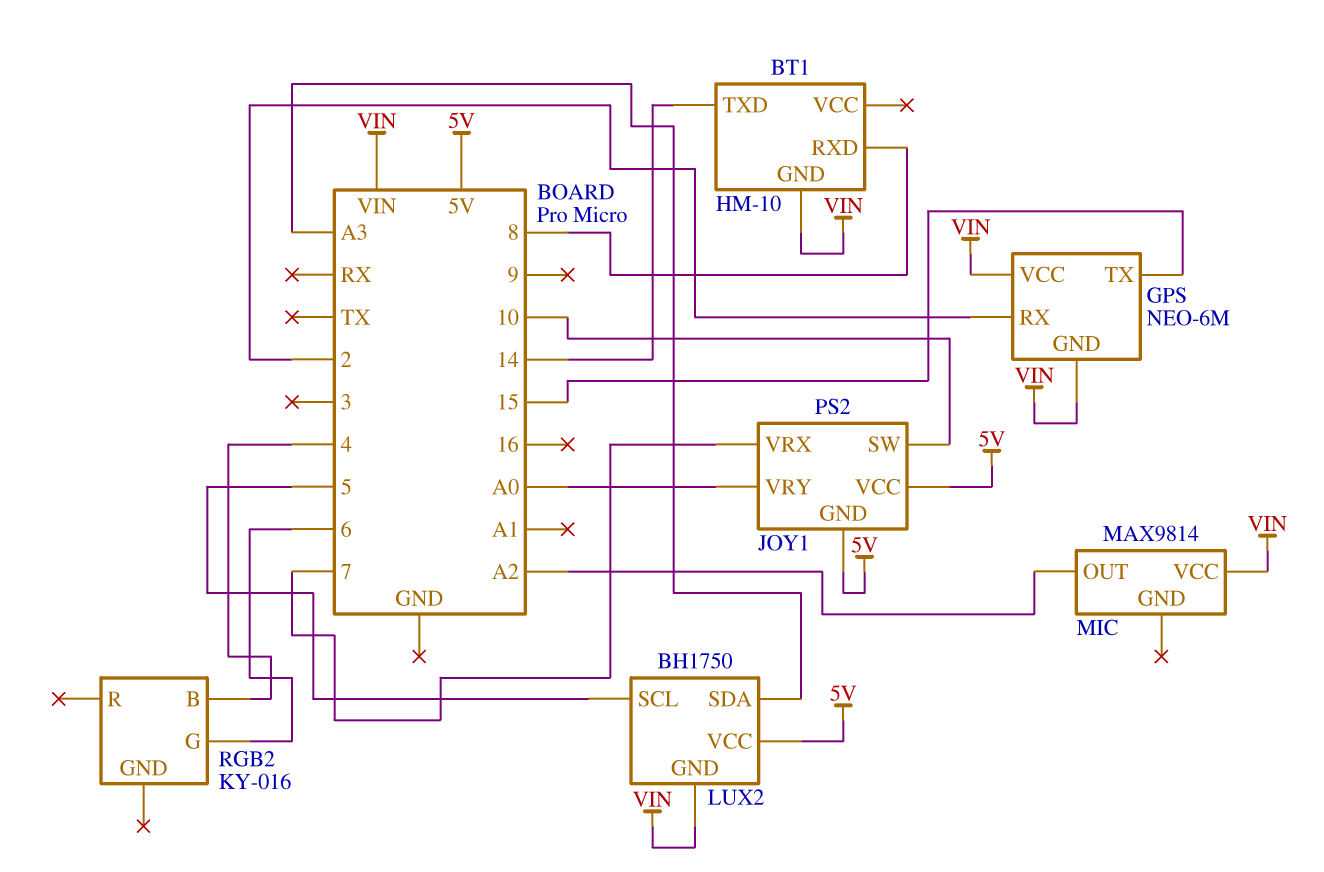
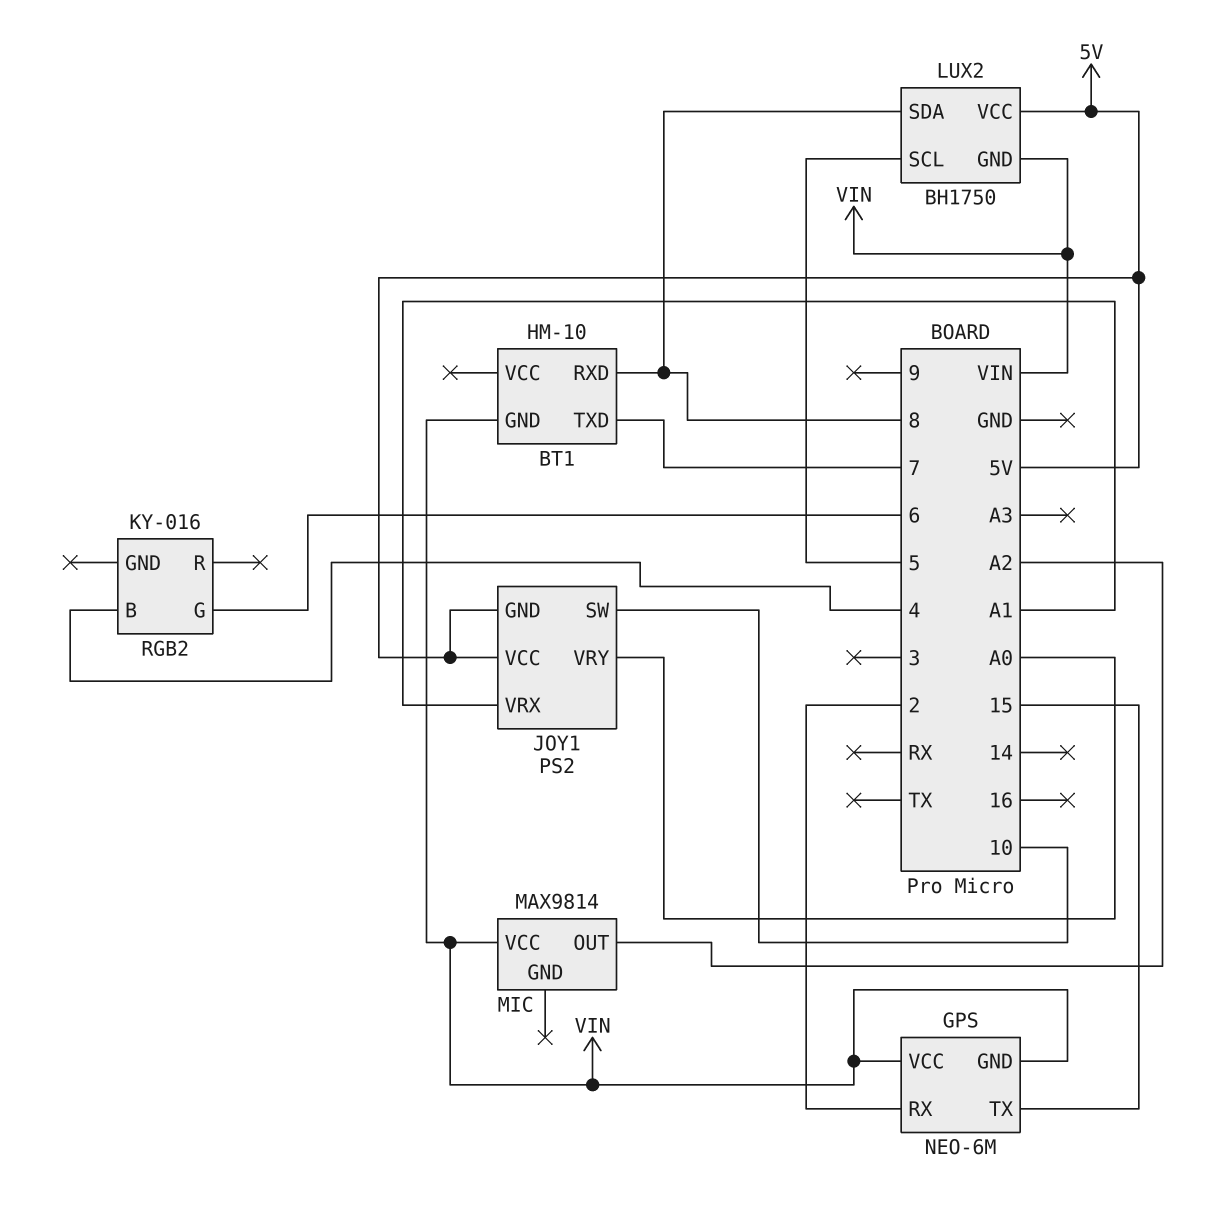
BT1 pin TXD: 14 -> 7
JOY1 pin VRX: 7 -> A1
LUX2 pin SDA: A3 -> 8

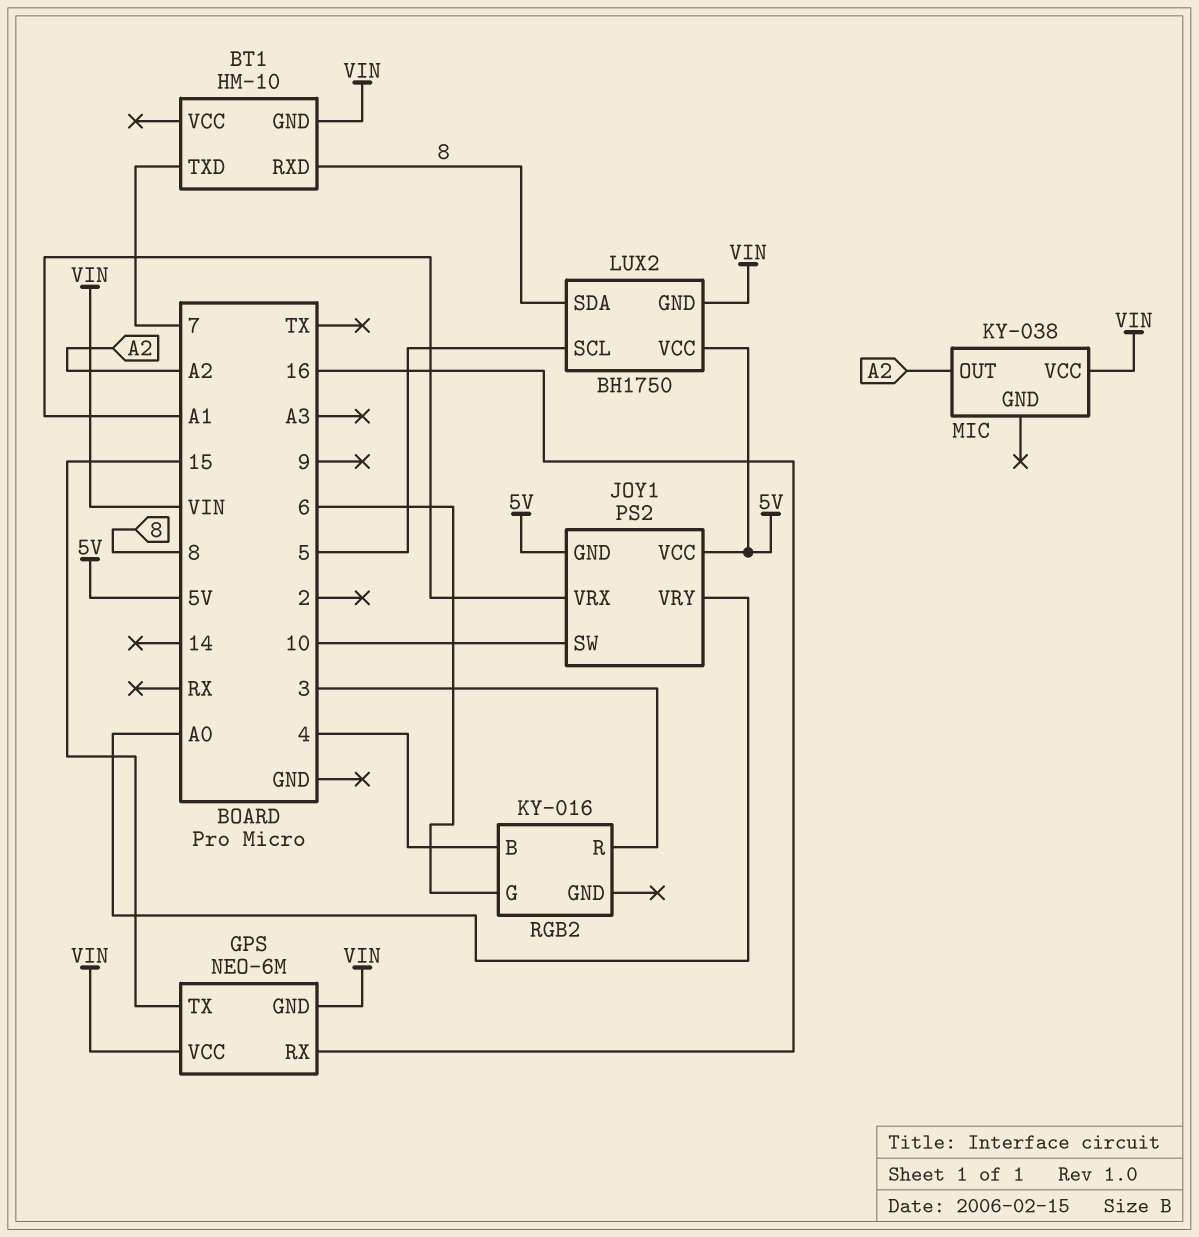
GPS pin RX: 2 -> 16
MIC: MAX9814 -> KY-038
RGB2 pin R: none -> 3

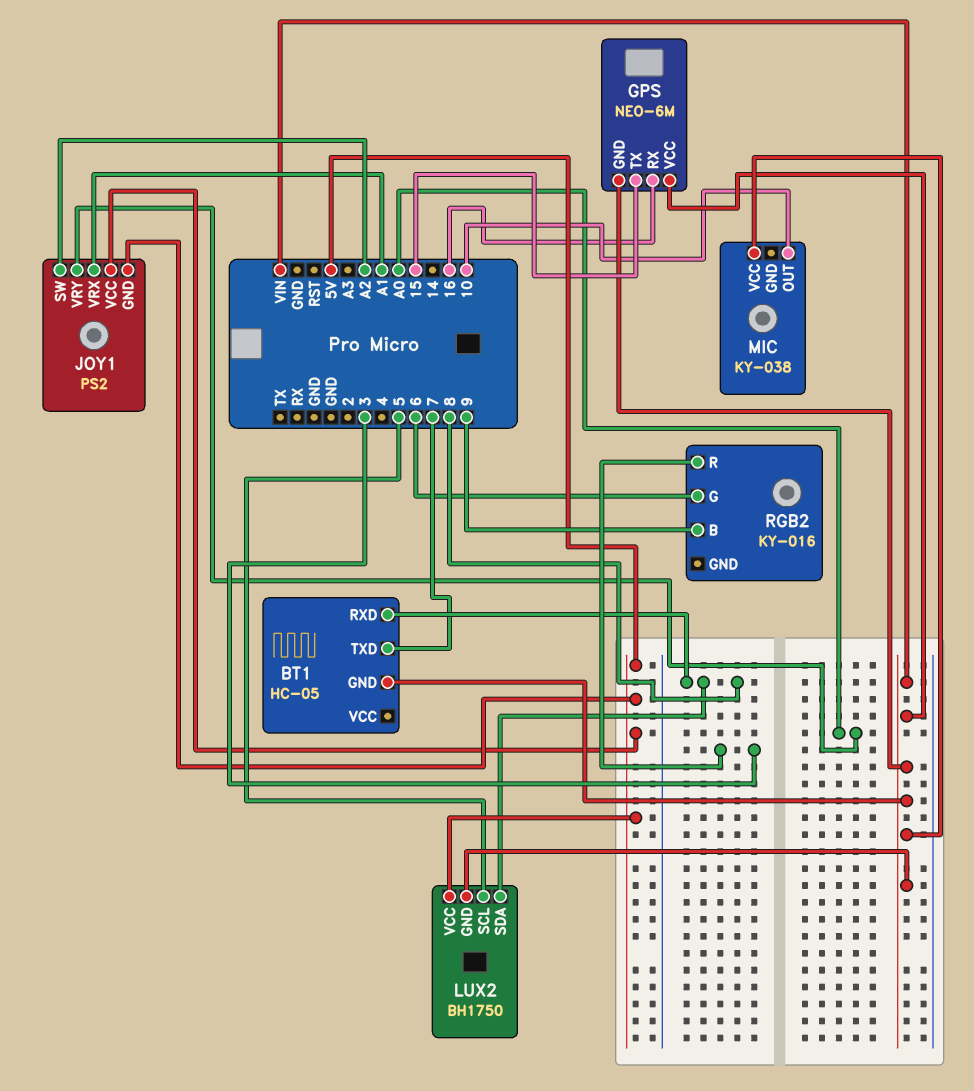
BT1: HM-10 -> HC-05
JOY1 pin SW: 10 -> A2
MIC pin OUT: A2 -> 10
RGB2 pin B: 4 -> 9

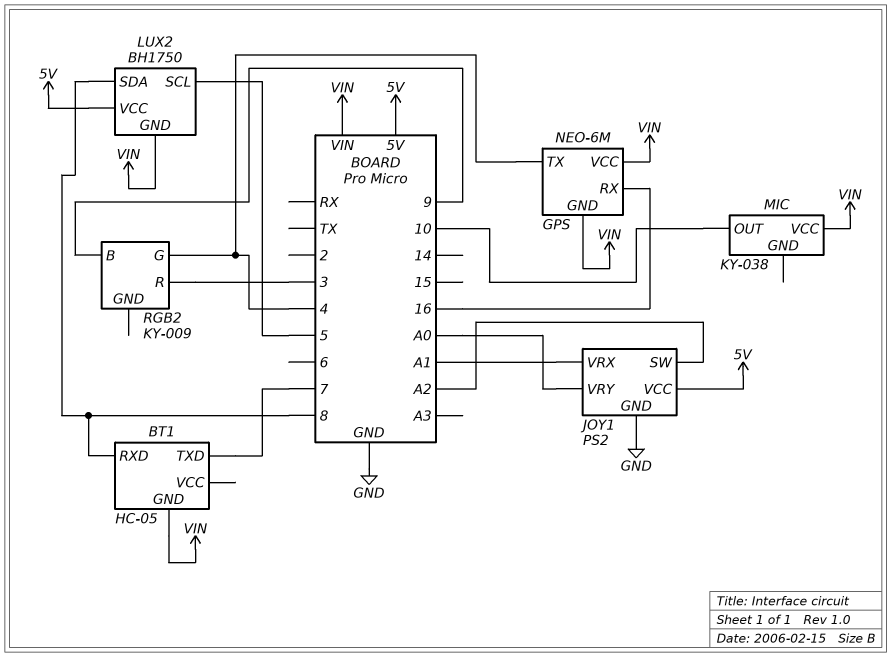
GPS pin TX: 15 -> 4
JOY1 pin GND: 5V -> GND
RGB2: KY-016 -> KY-009
RGB2 pin G: 6 -> 4

